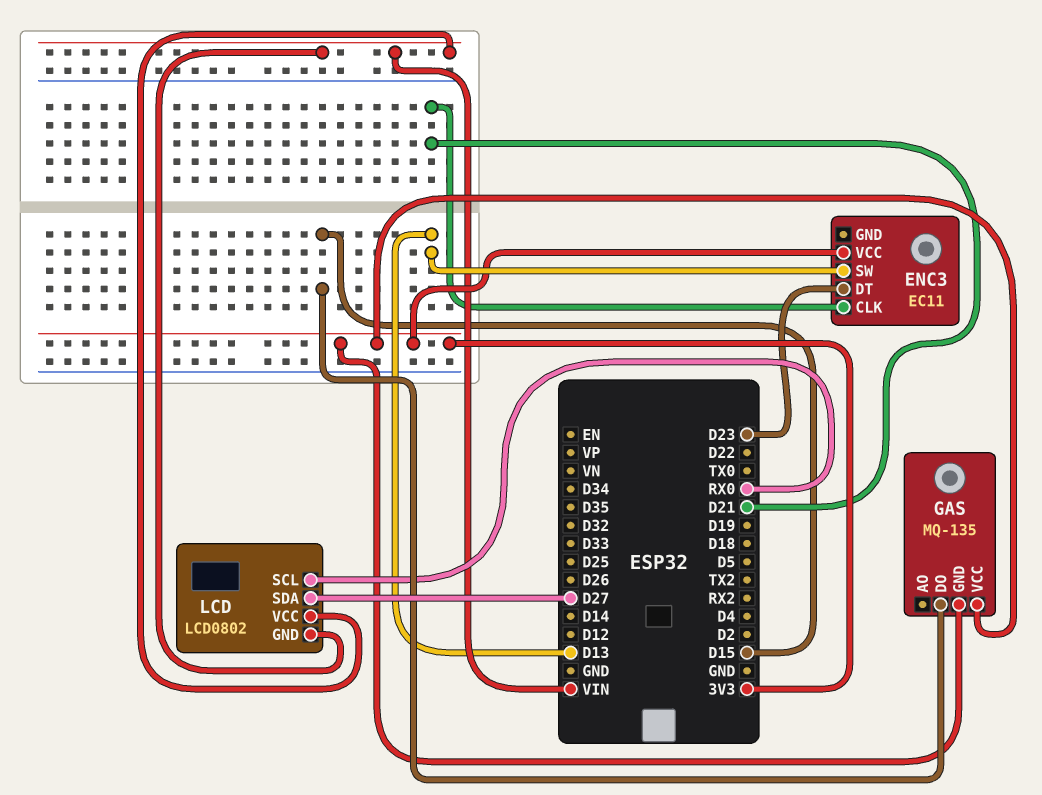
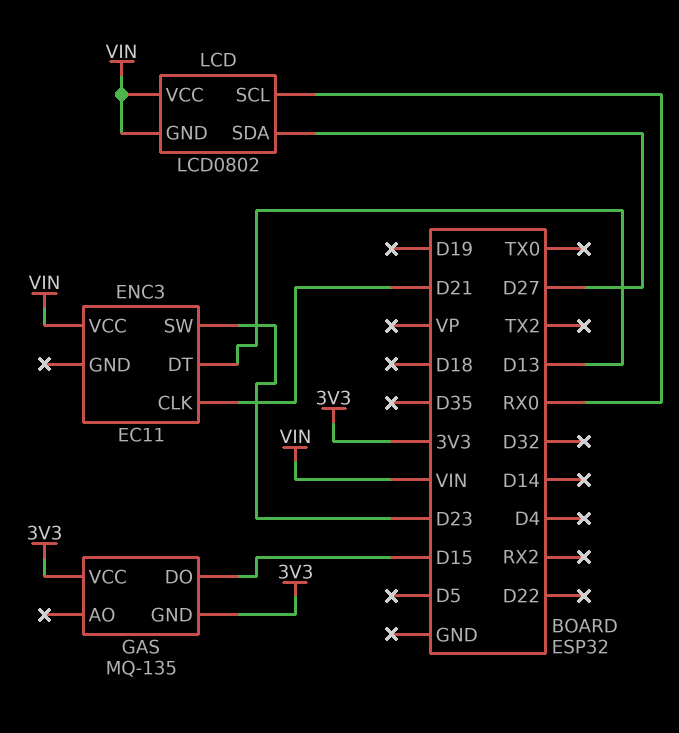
ENC3 pin DT: D23 -> D13
ENC3 pin SW: D13 -> D23
ENC3 pin VCC: 3V3 -> VIN

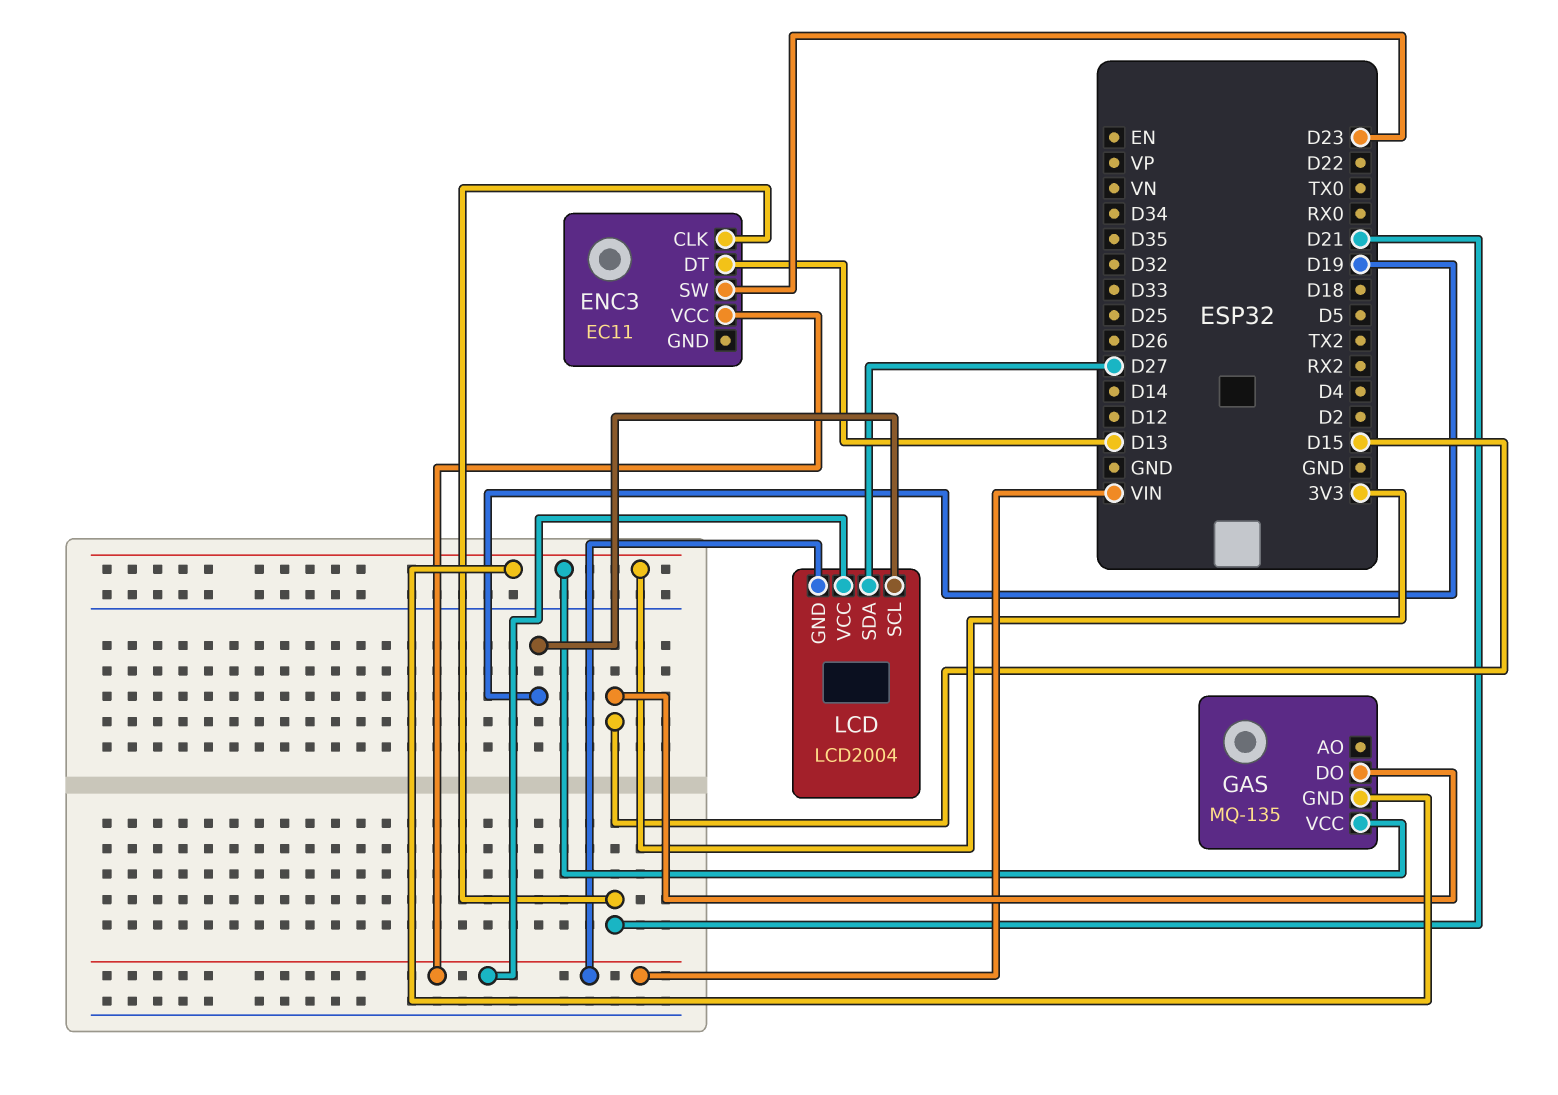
LCD: LCD0802 -> LCD2004
LCD pin SCL: RX0 -> D19

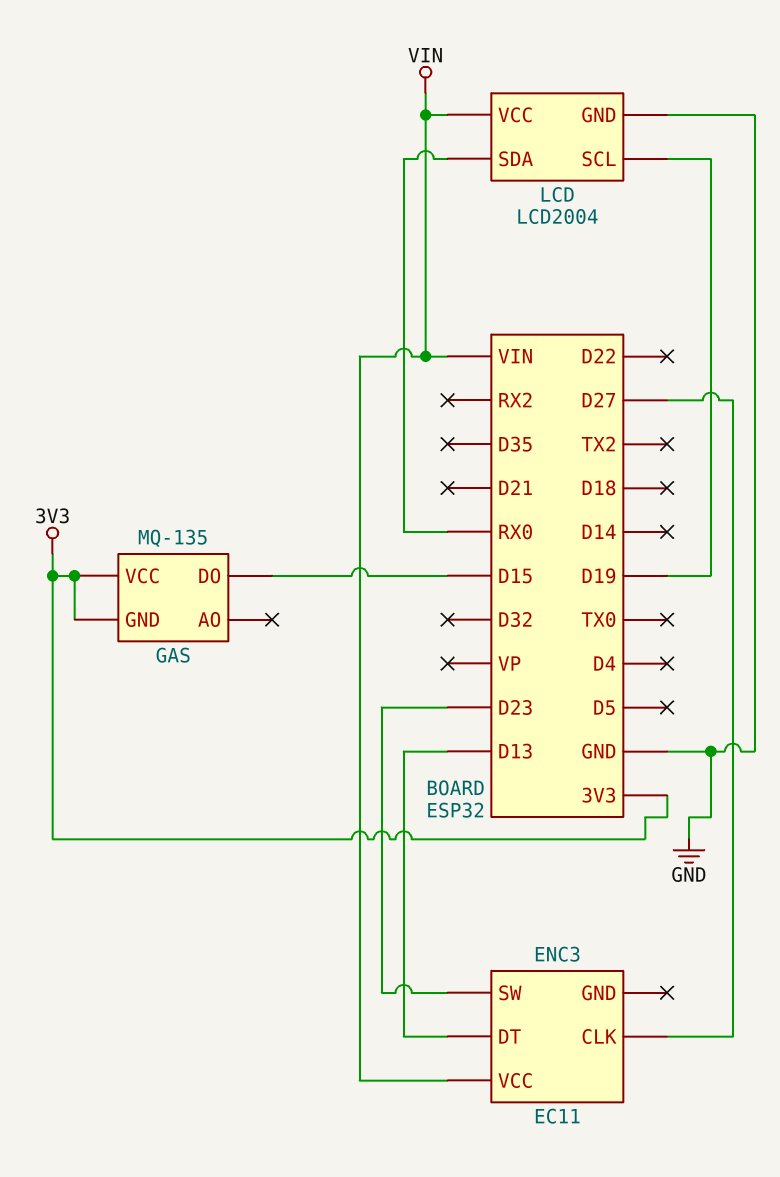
ENC3 pin CLK: D21 -> D27
LCD pin GND: VIN -> GND
LCD pin SDA: D27 -> RX0

